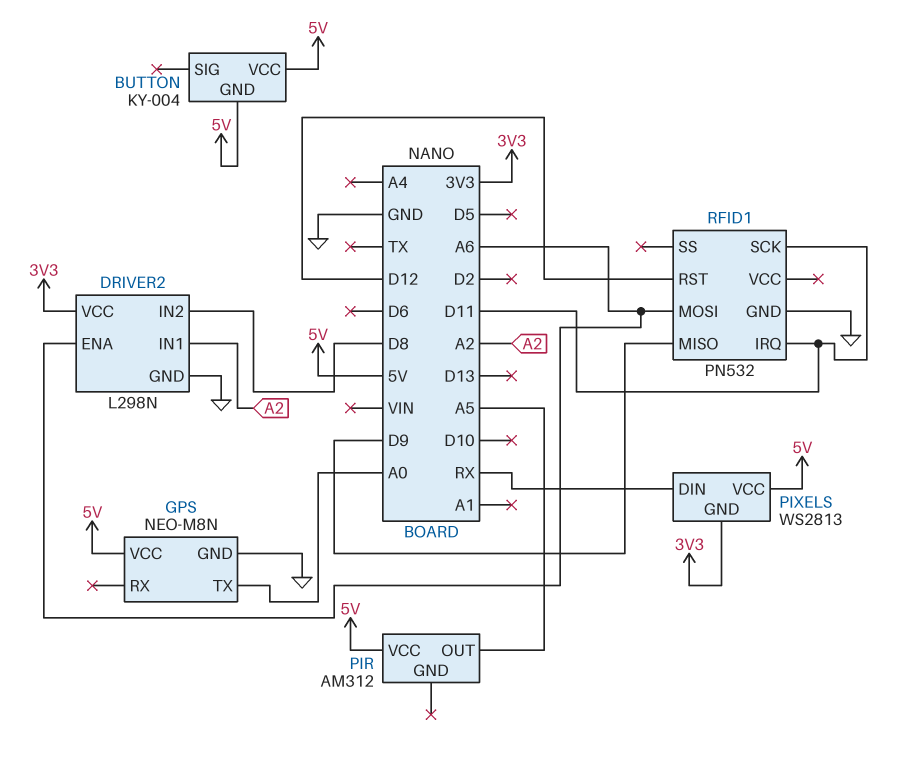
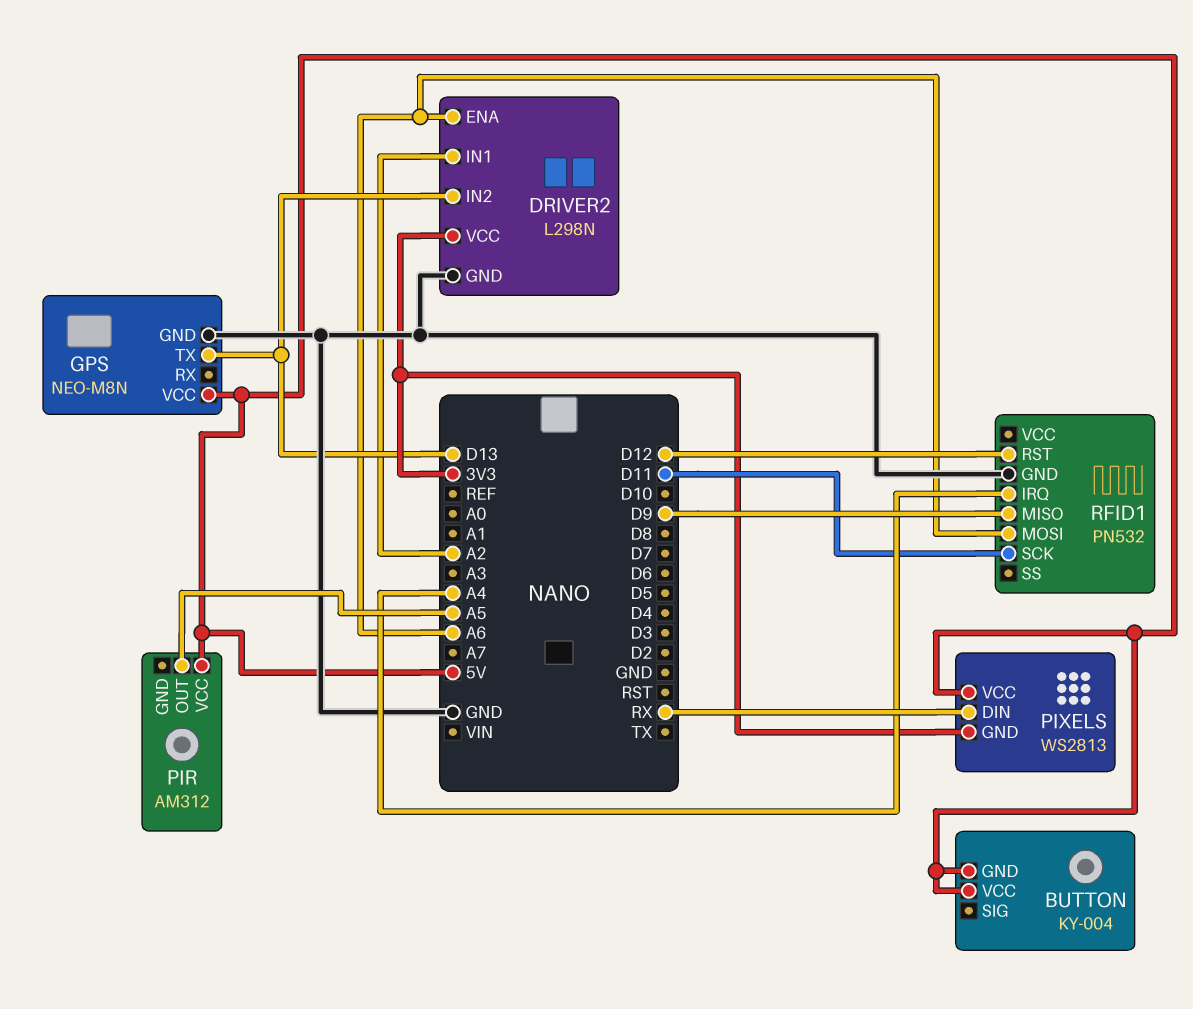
DRIVER2 pin IN2: D8 -> D13
GPS pin TX: A0 -> D13
RFID1 pin IRQ: D11 -> A4

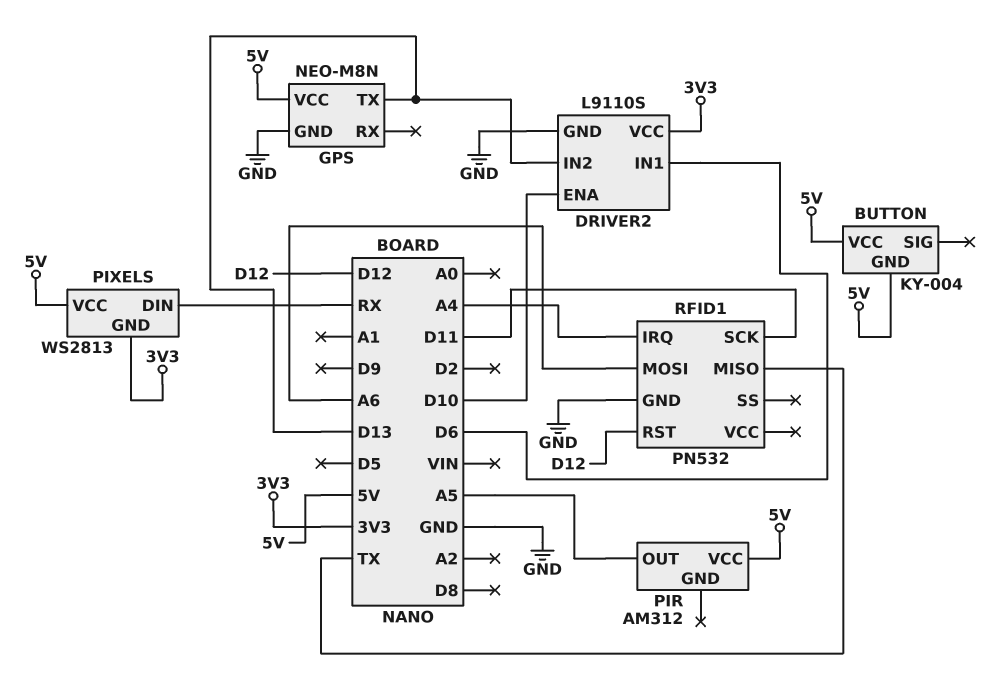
DRIVER2: L298N -> L9110S
DRIVER2 pin ENA: A6 -> D10
DRIVER2 pin IN1: A2 -> D6
RFID1 pin MISO: D9 -> TX

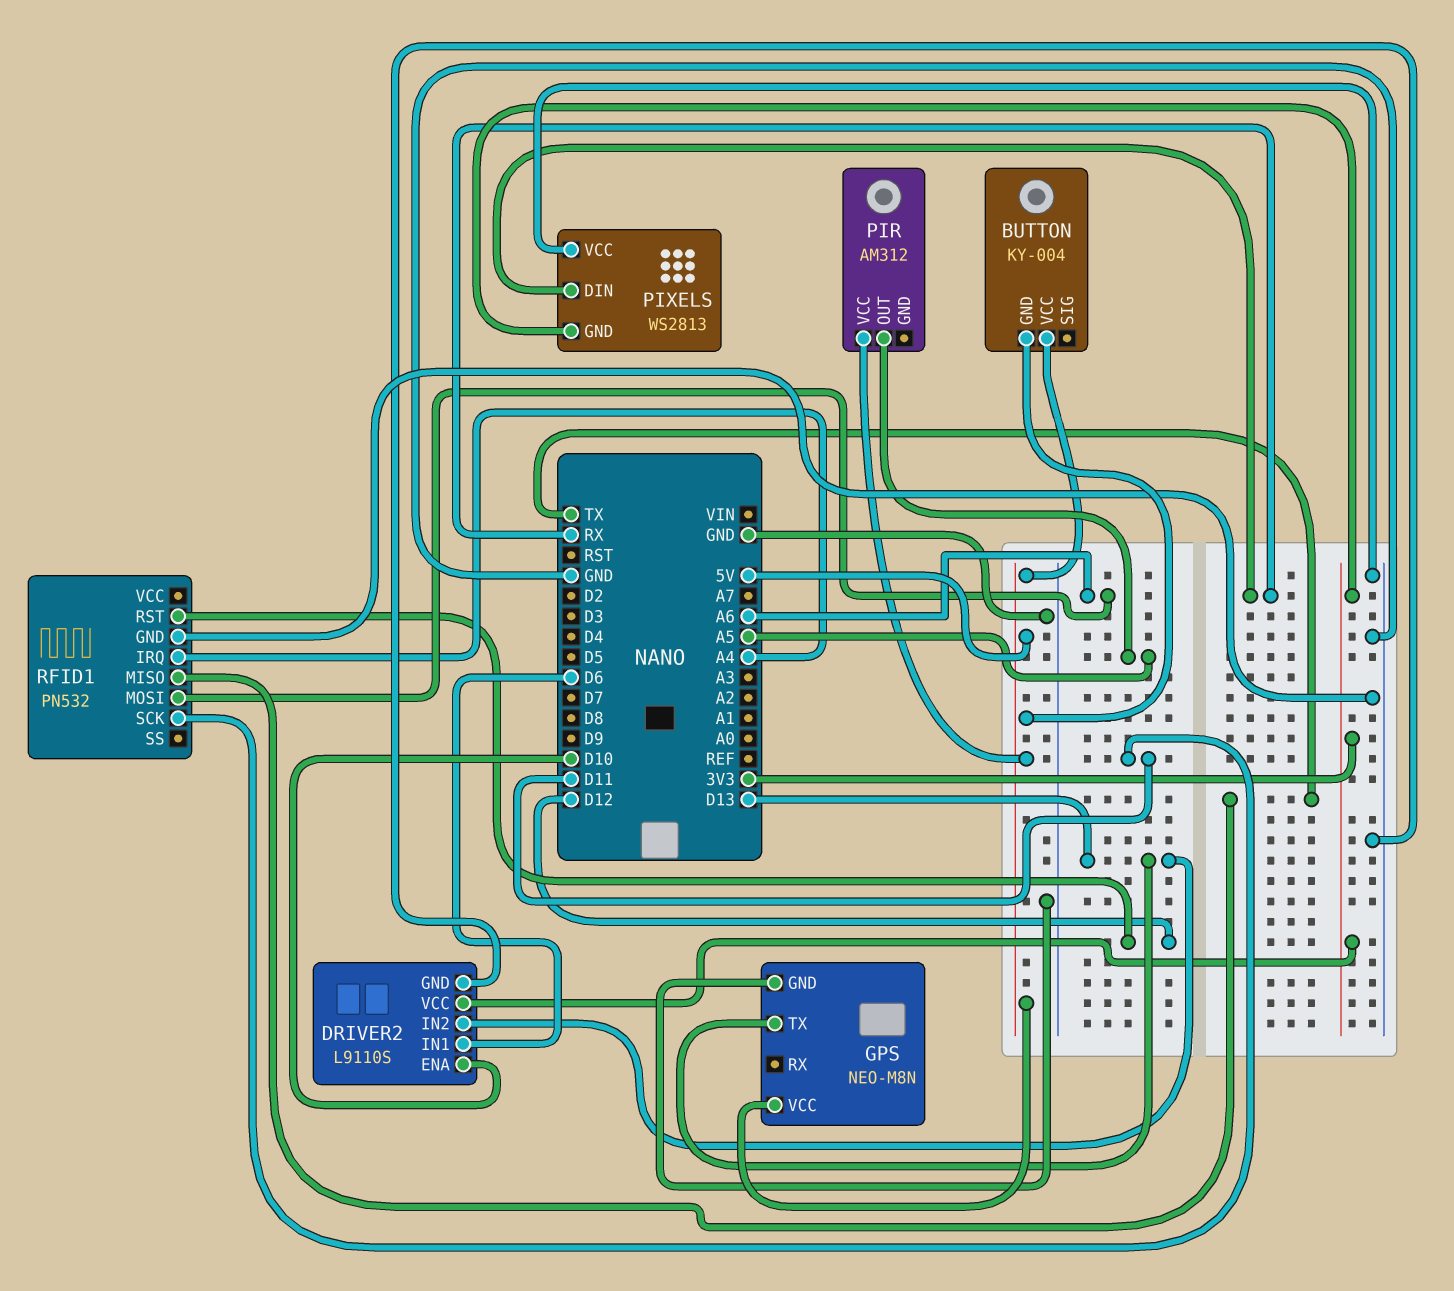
PIXELS pin VCC: 5V -> GND

